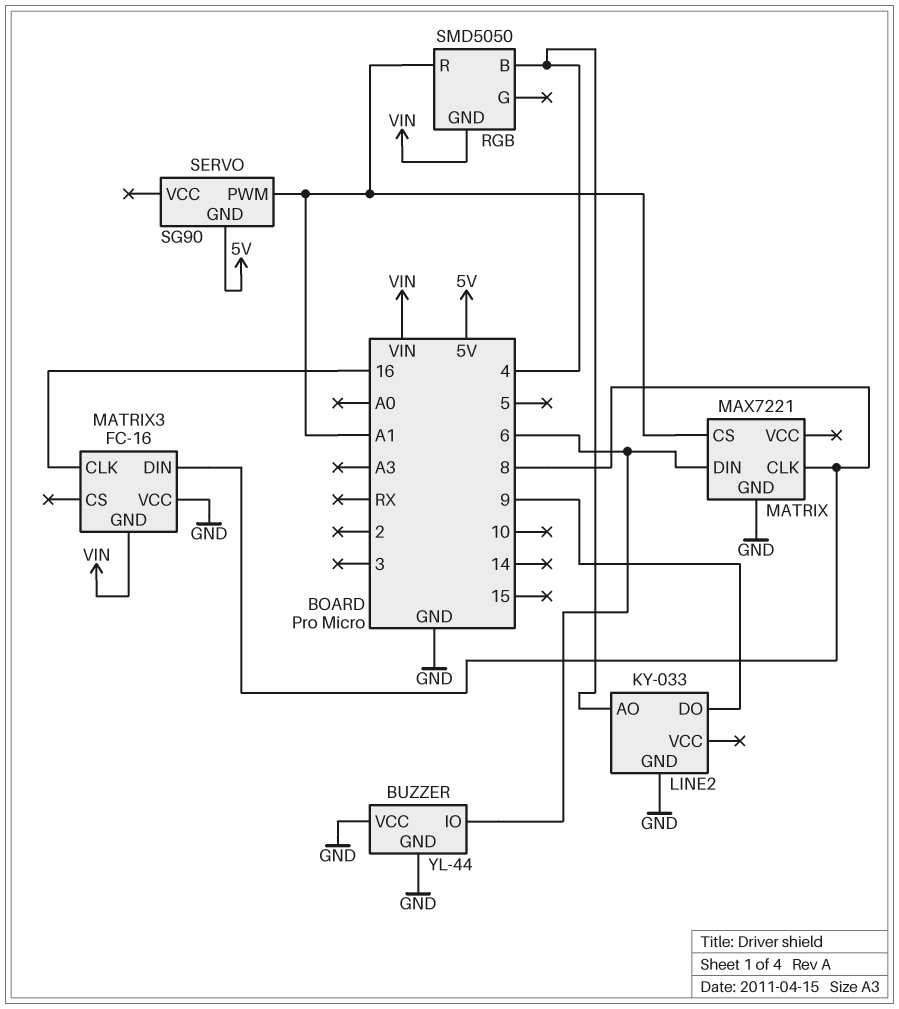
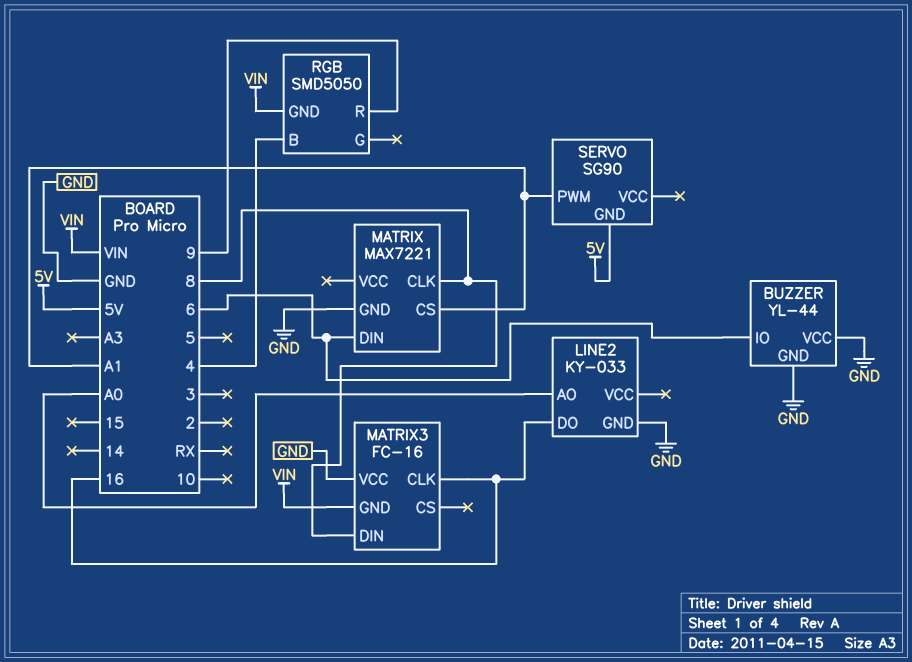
LINE2 pin AO: 4 -> A0
LINE2 pin DO: 9 -> 16
RGB pin R: A1 -> 9

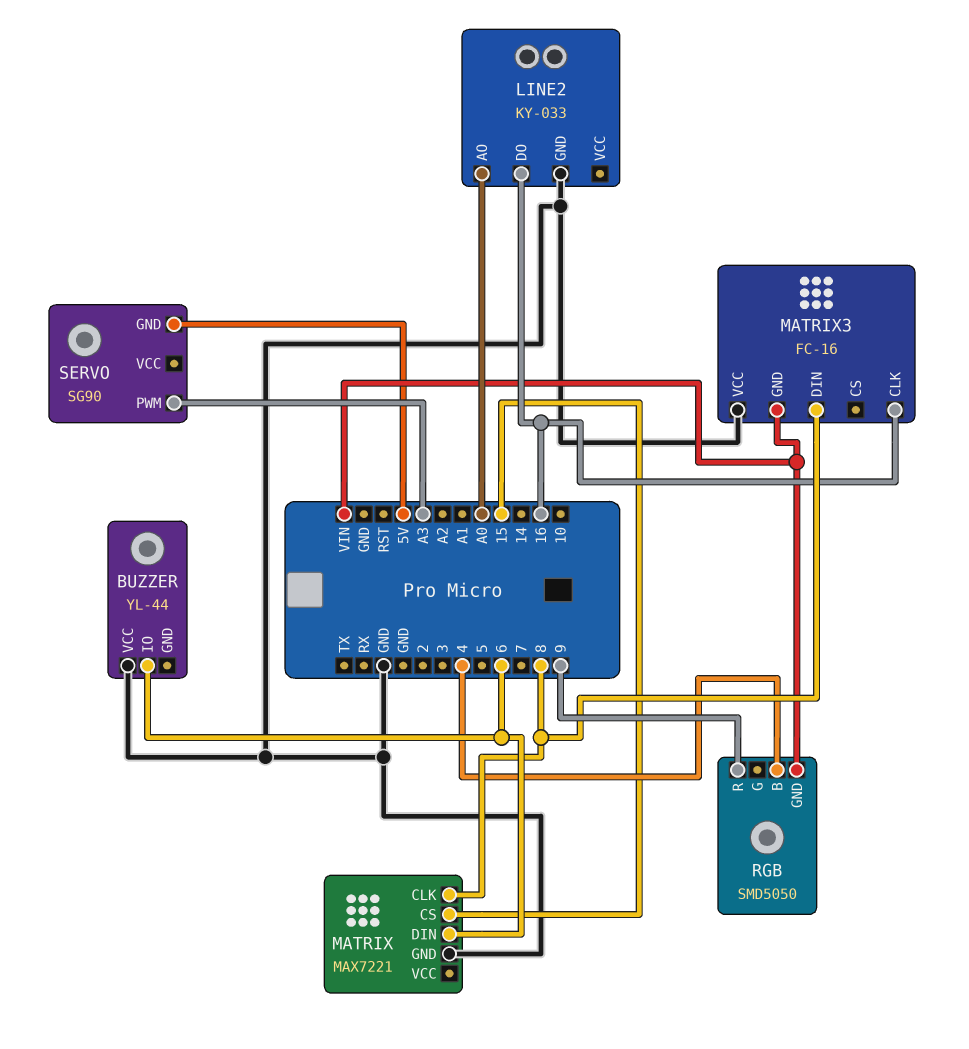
BUZZER pin GND: GND -> none
MATRIX pin CS: A1 -> 15
SERVO pin PWM: A1 -> A3

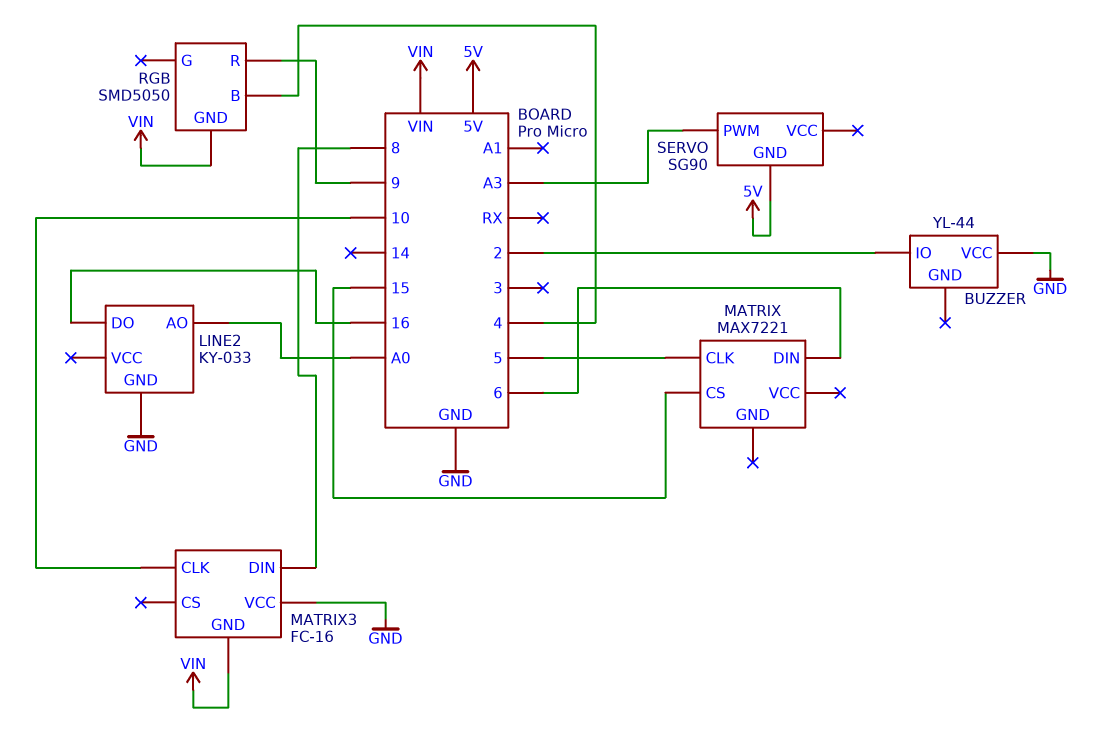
BUZZER pin IO: 6 -> 2
MATRIX pin CLK: 8 -> 5
MATRIX pin GND: GND -> none
MATRIX3 pin CLK: 16 -> 10

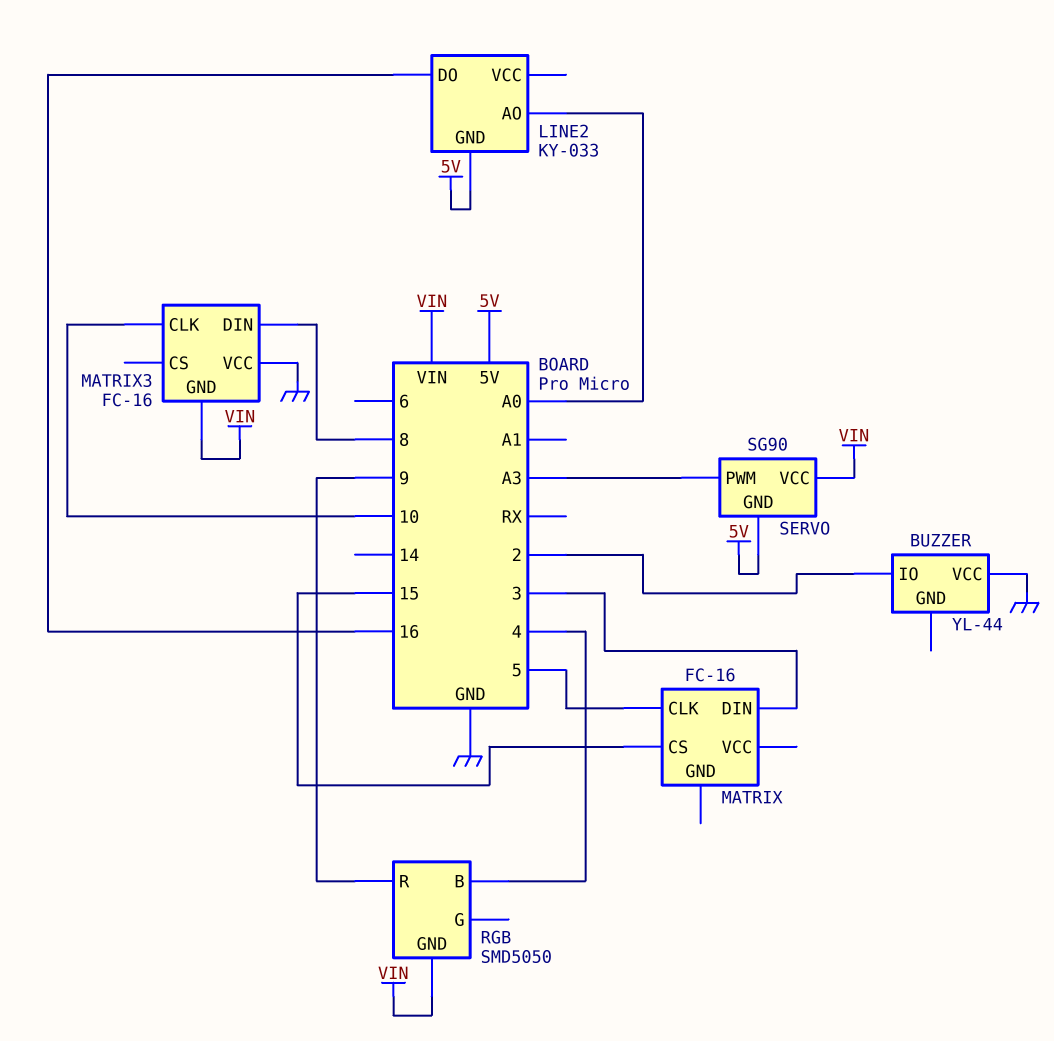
LINE2 pin GND: GND -> 5V
MATRIX: MAX7221 -> FC-16
MATRIX pin DIN: 6 -> 3
SERVO pin VCC: none -> VIN

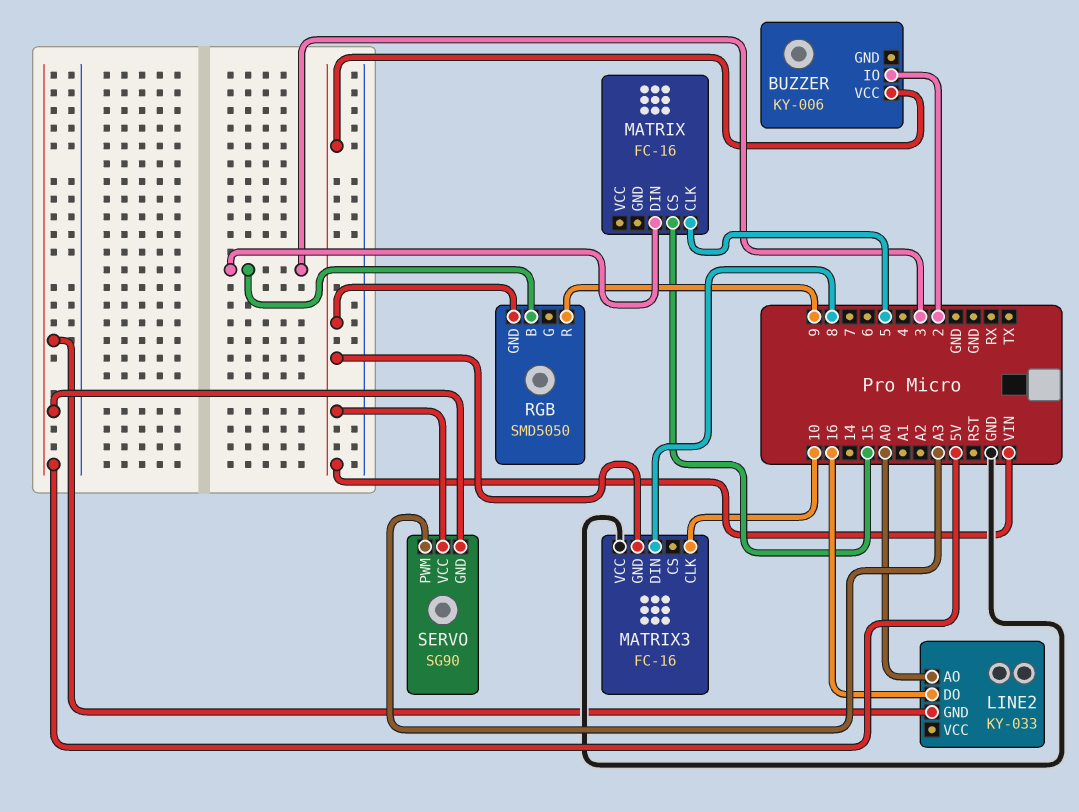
BUZZER: YL-44 -> KY-006
BUZZER pin VCC: GND -> VIN
RGB pin B: 4 -> 3

